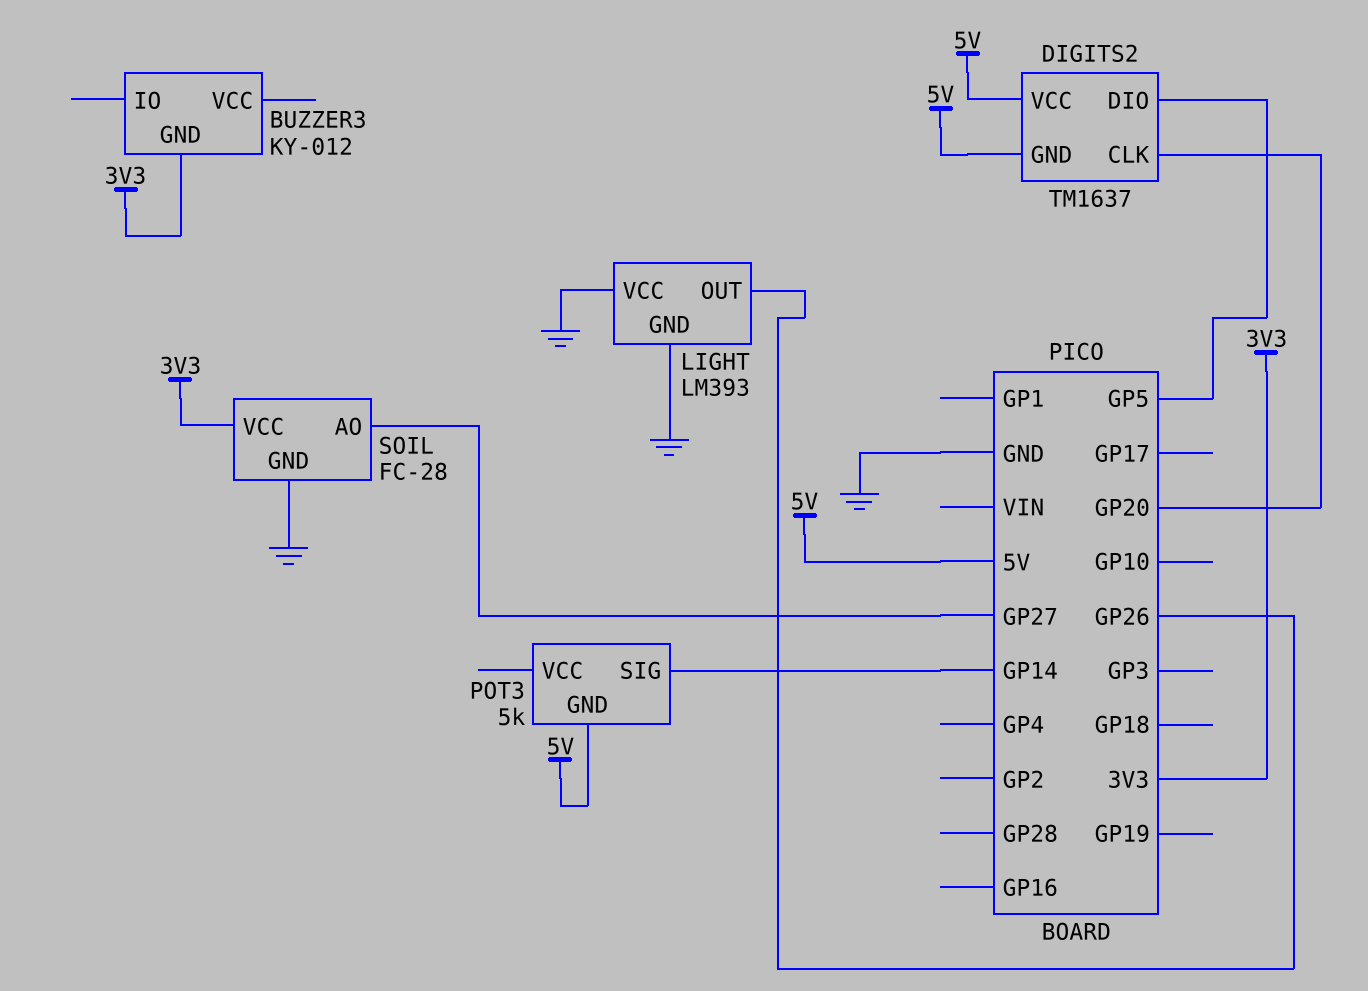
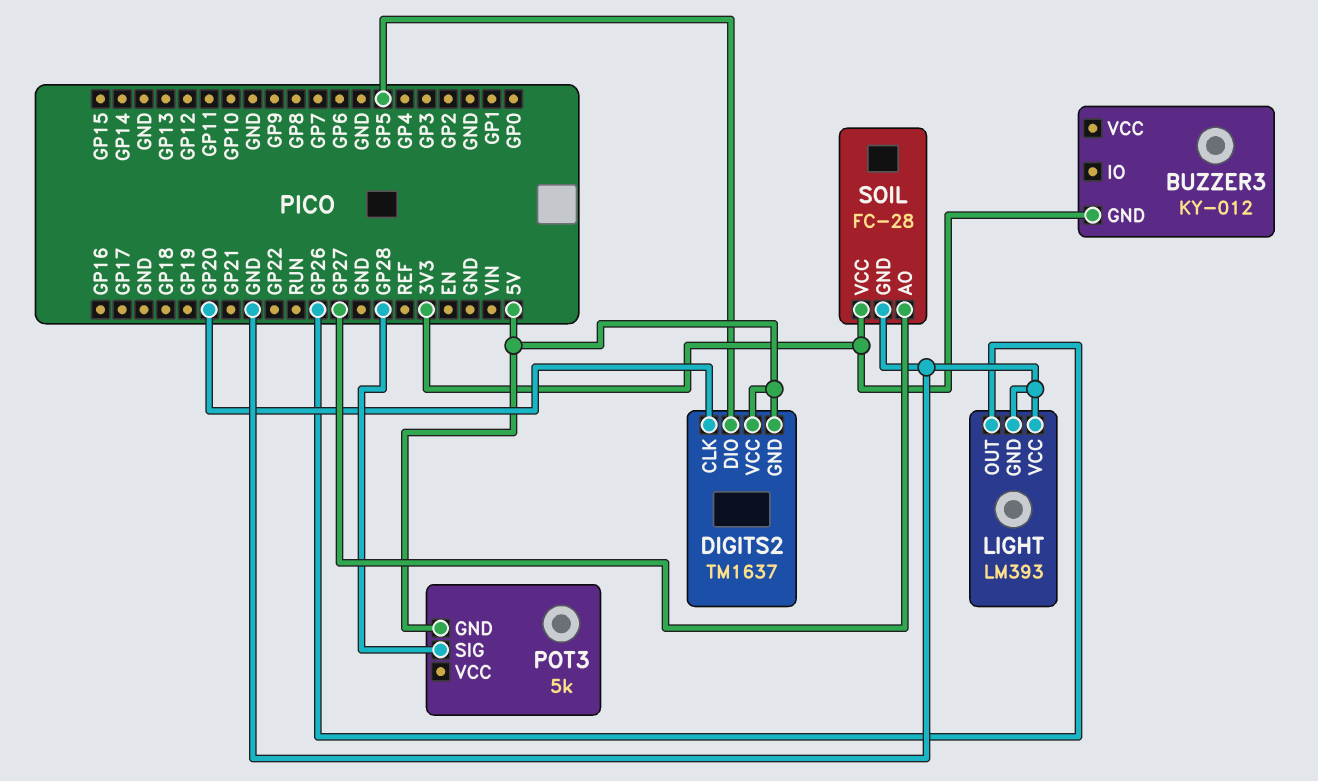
POT3 pin SIG: GP14 -> GP28

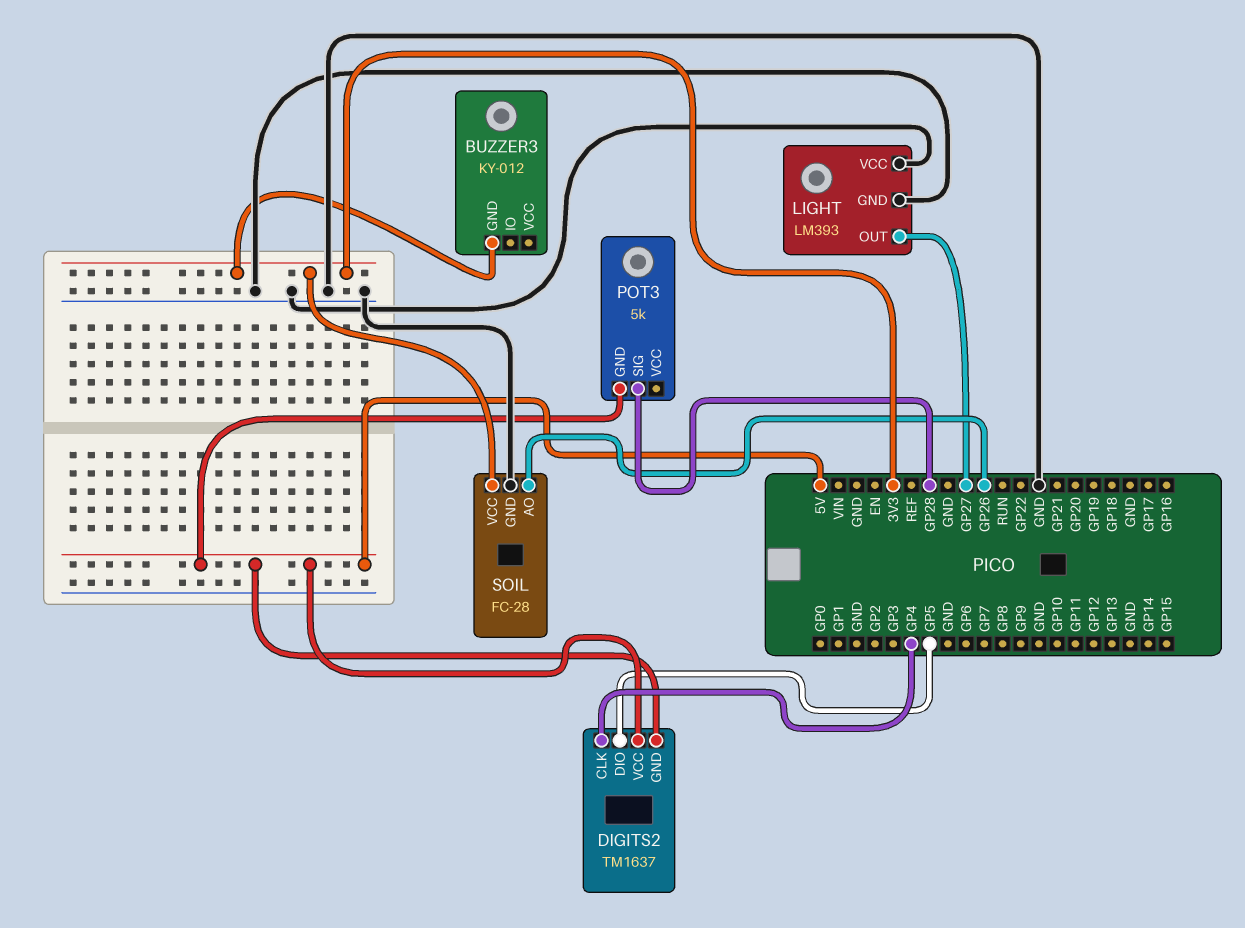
DIGITS2 pin CLK: GP20 -> GP4
LIGHT pin OUT: GP26 -> GP27
SOIL pin AO: GP27 -> GP26

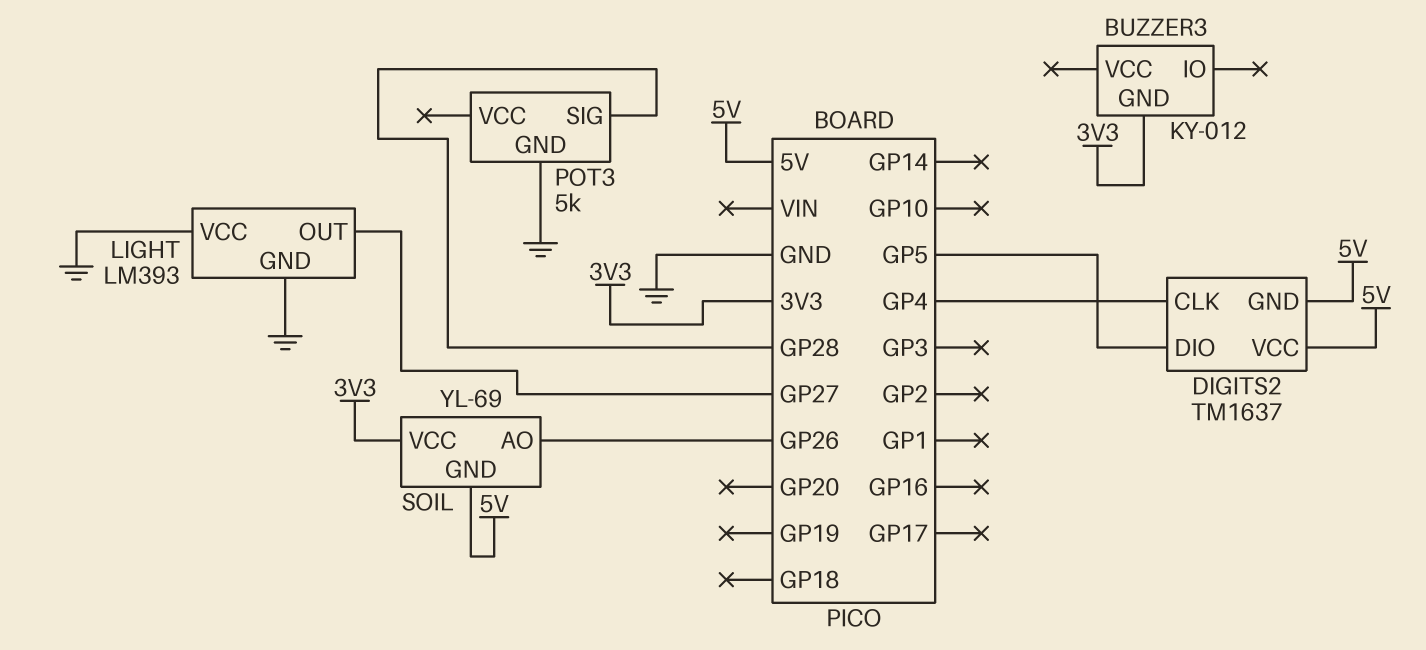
POT3 pin GND: 5V -> GND
SOIL: FC-28 -> YL-69
SOIL pin GND: GND -> 5V

